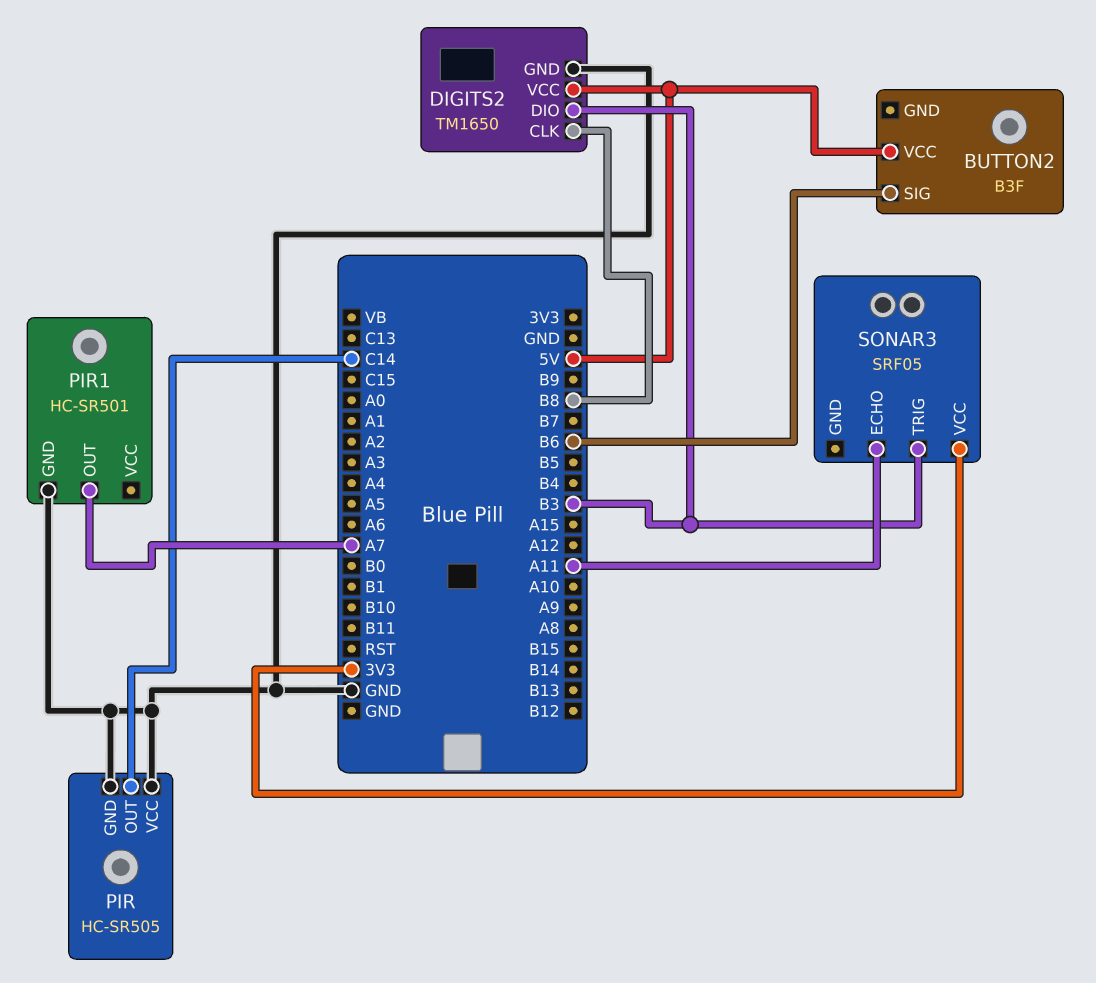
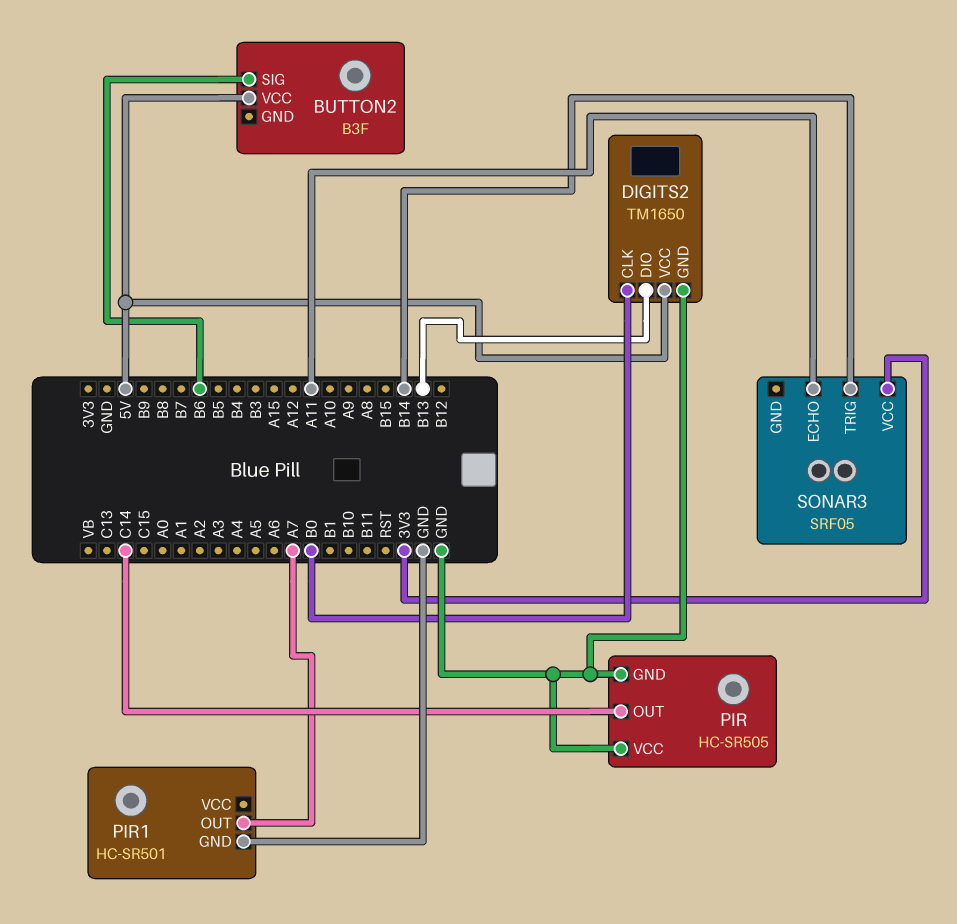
DIGITS2 pin CLK: B8 -> B0
DIGITS2 pin DIO: B3 -> B13
SONAR3 pin TRIG: B3 -> B14

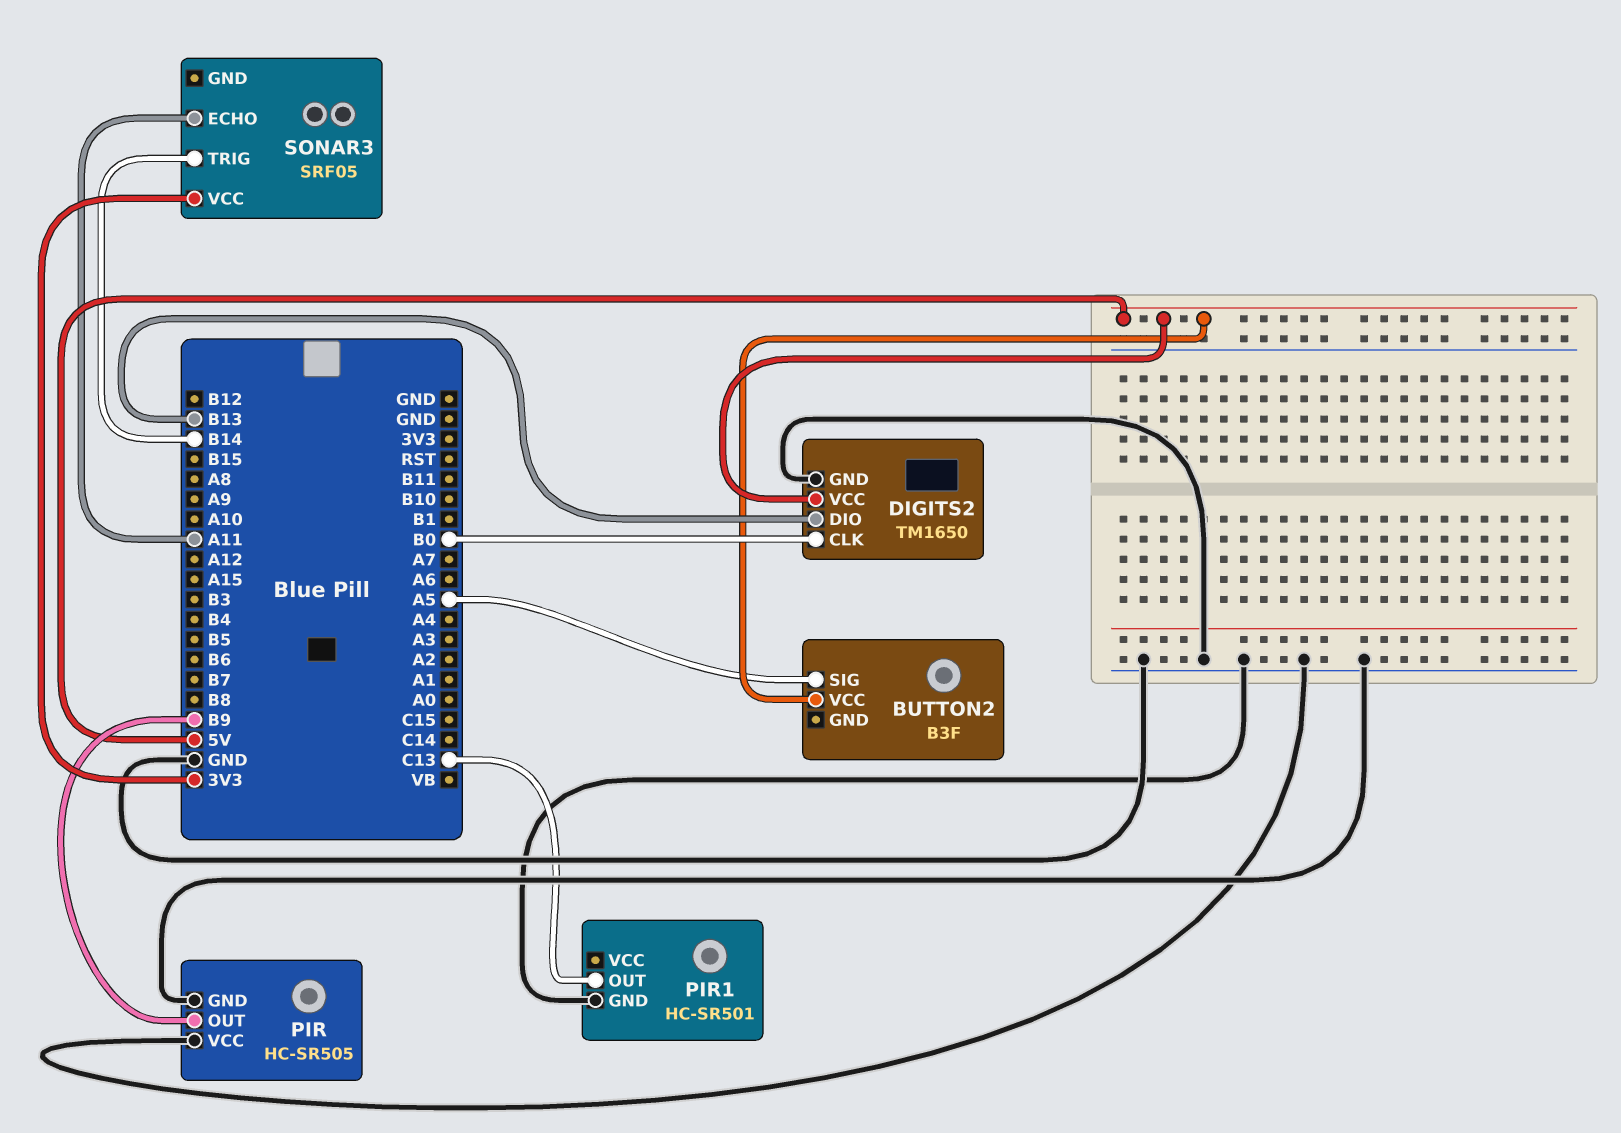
BUTTON2 pin SIG: B6 -> A5
PIR pin OUT: C14 -> B9
PIR1 pin OUT: A7 -> C13

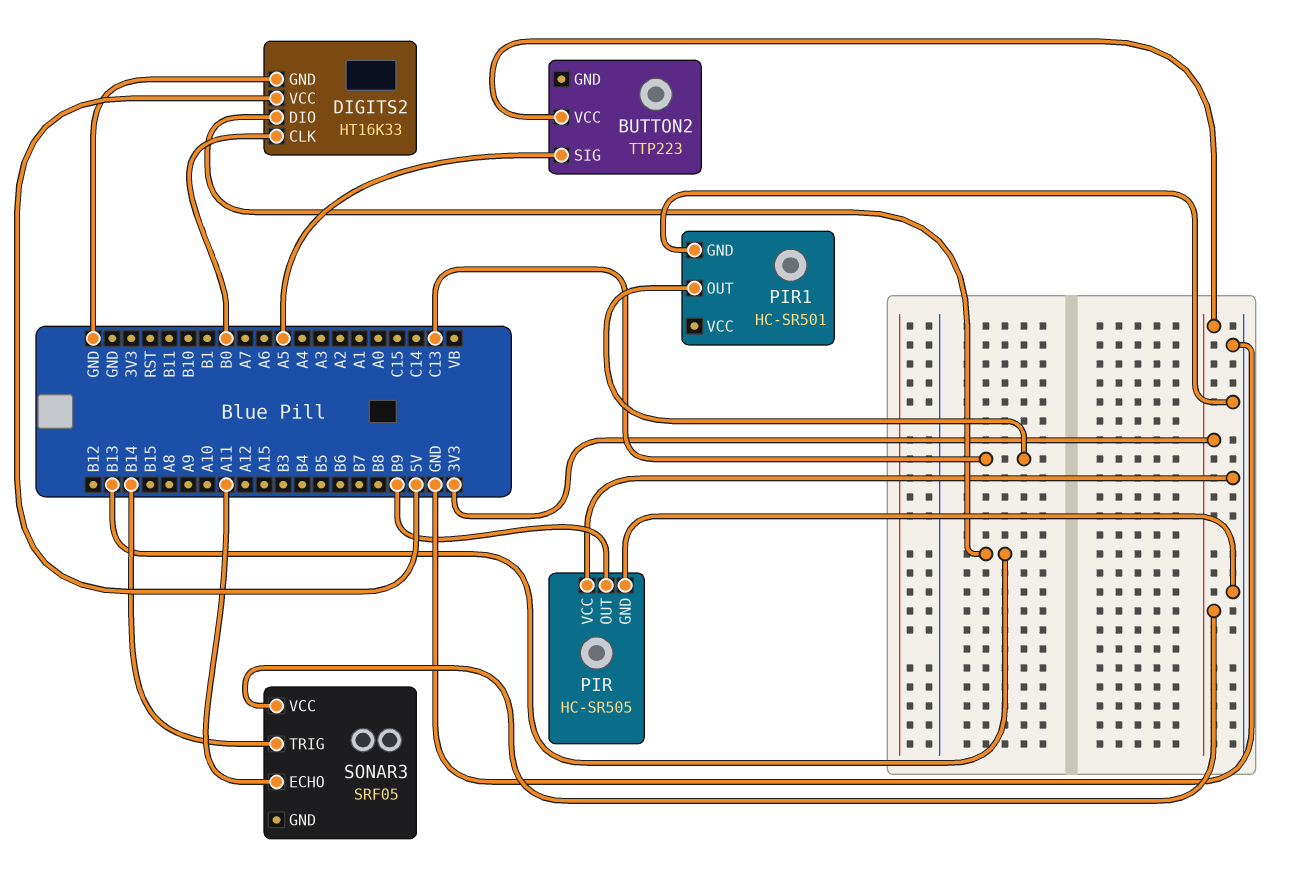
BUTTON2: B3F -> TTP223
BUTTON2 pin VCC: 5V -> 3V3
DIGITS2: TM1650 -> HT16K33

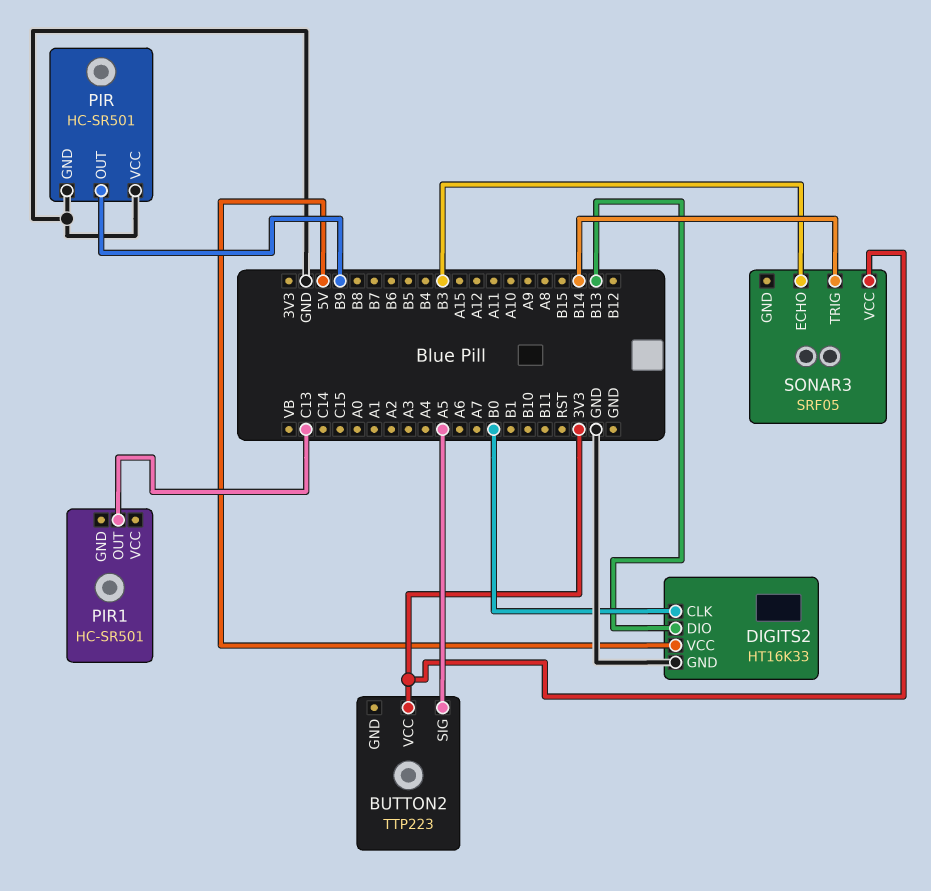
PIR: HC-SR505 -> HC-SR501
PIR1 pin GND: GND -> none
SONAR3 pin ECHO: A11 -> B3

